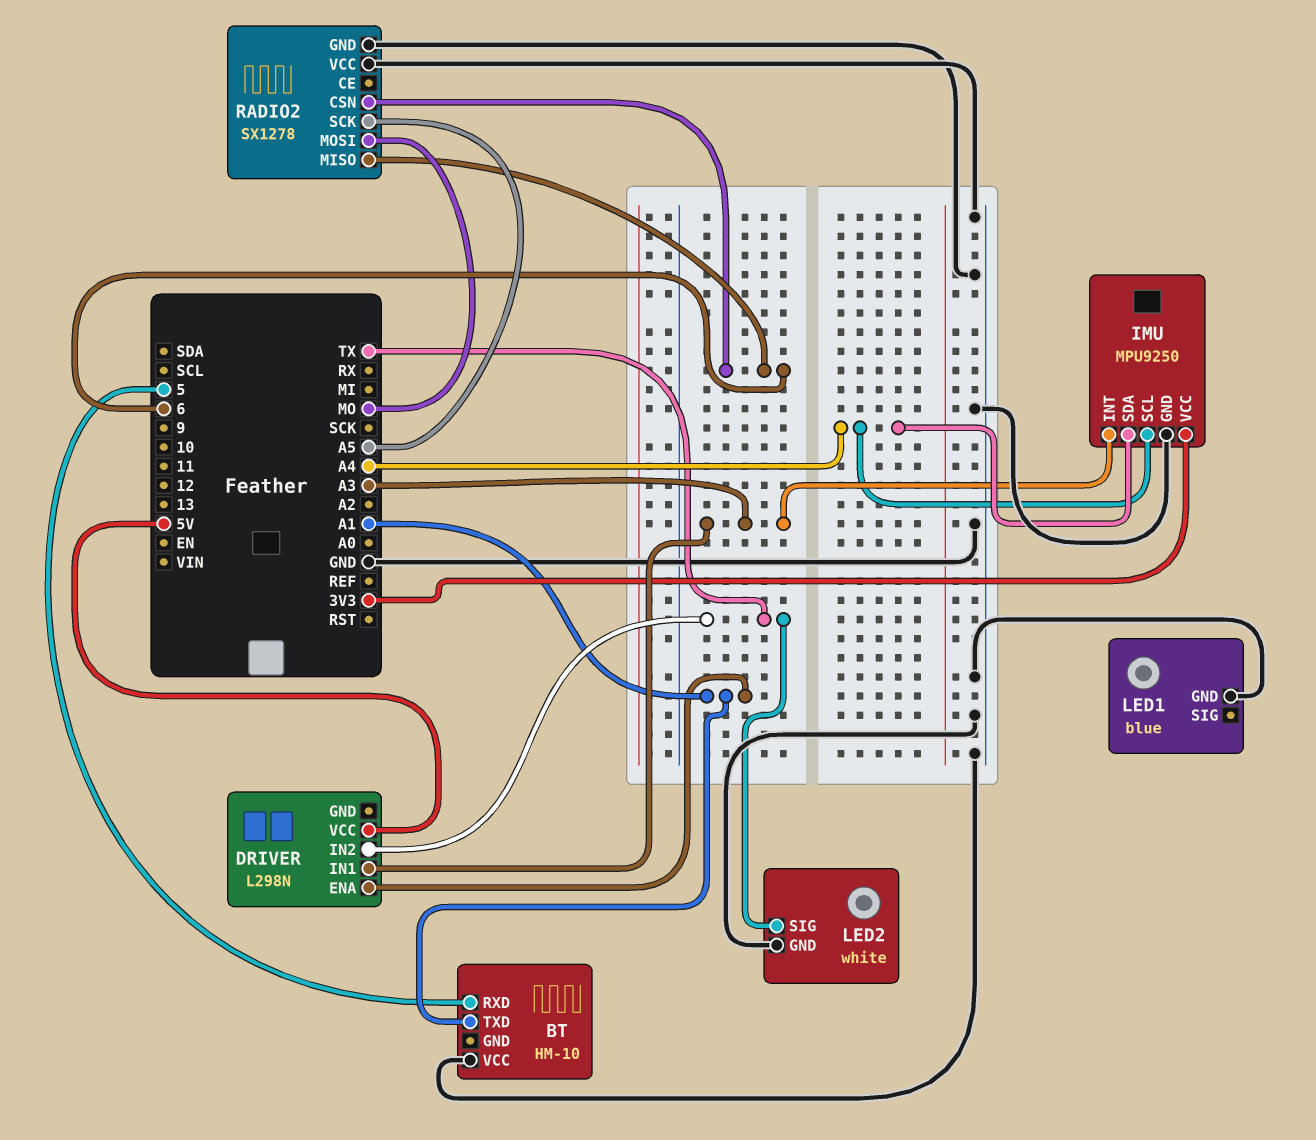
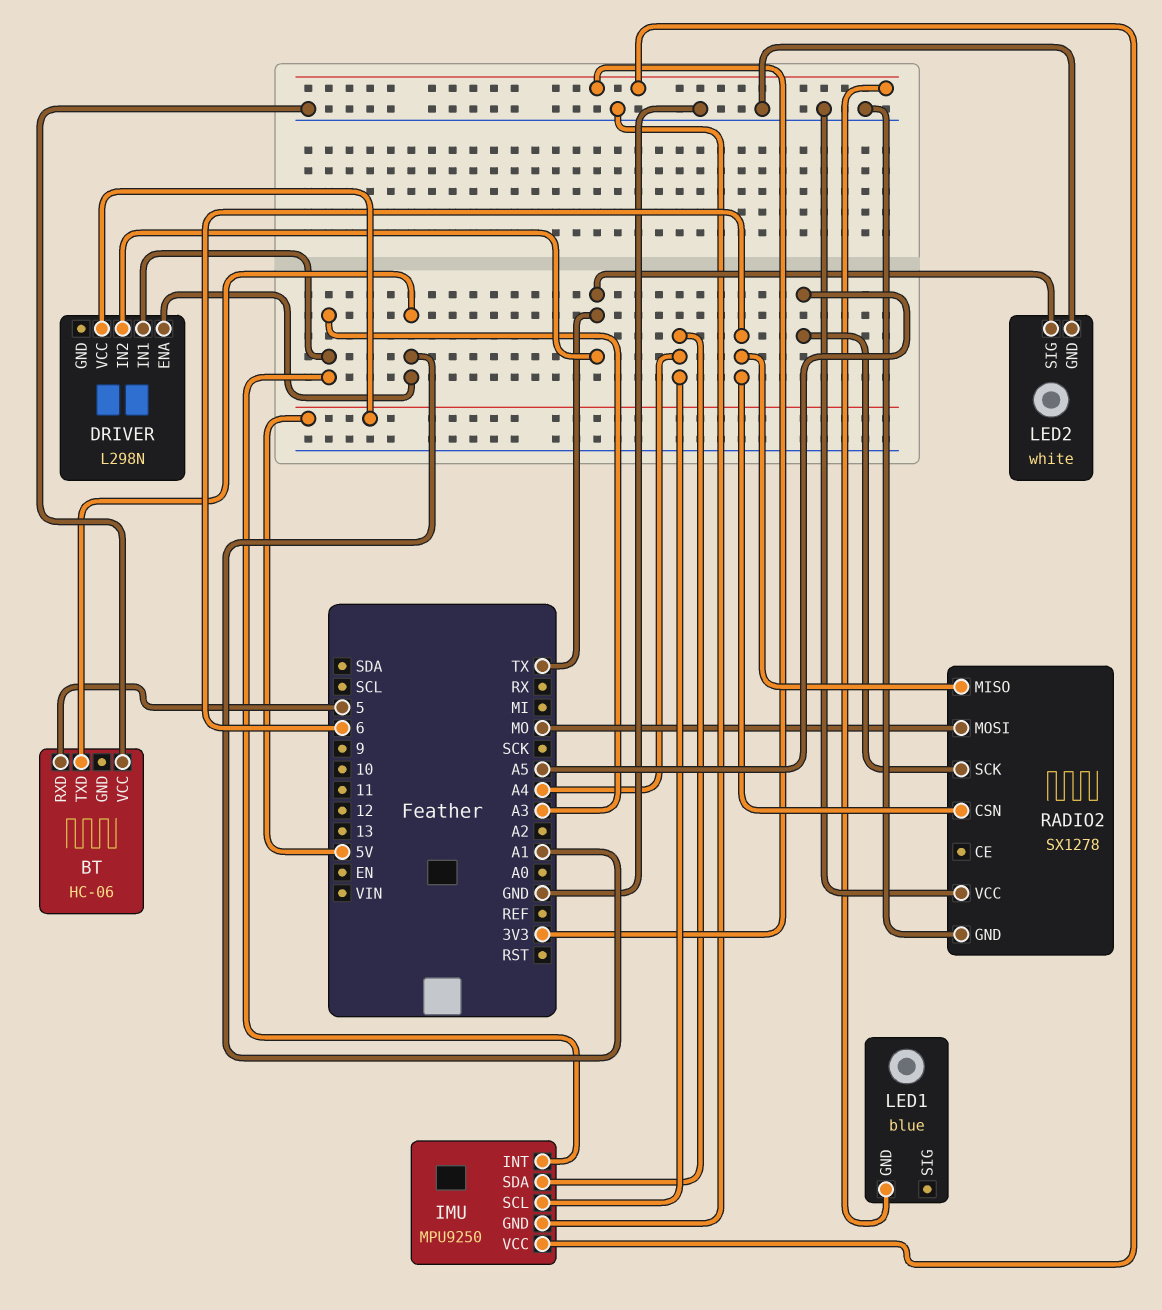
BT: HM-10 -> HC-06
LED1 pin GND: GND -> 3V3

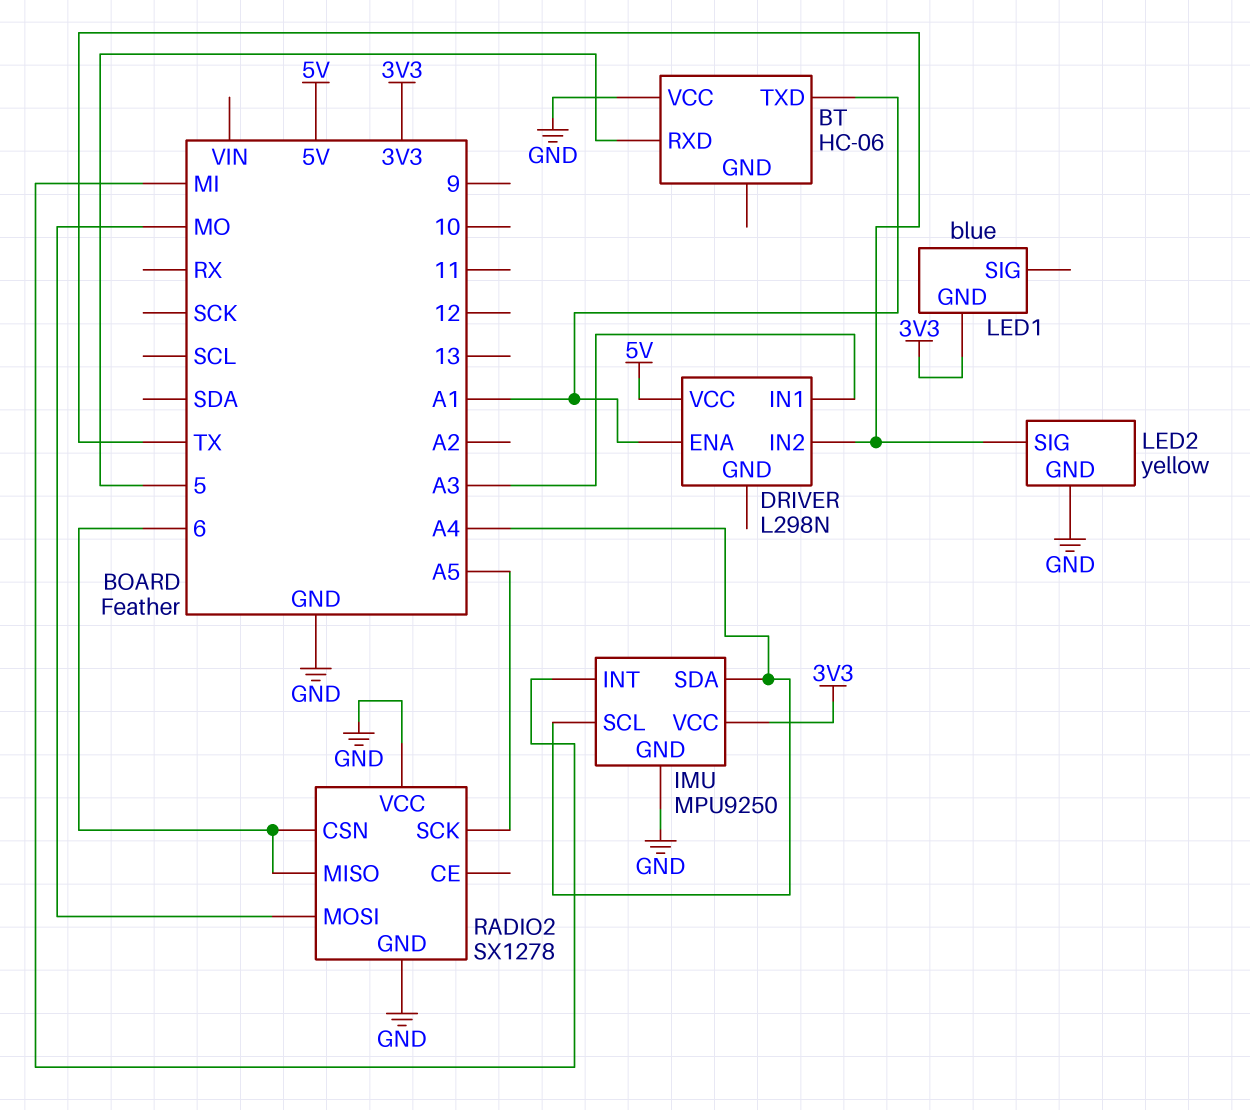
IMU pin INT: A3 -> MI
LED2: white -> yellow

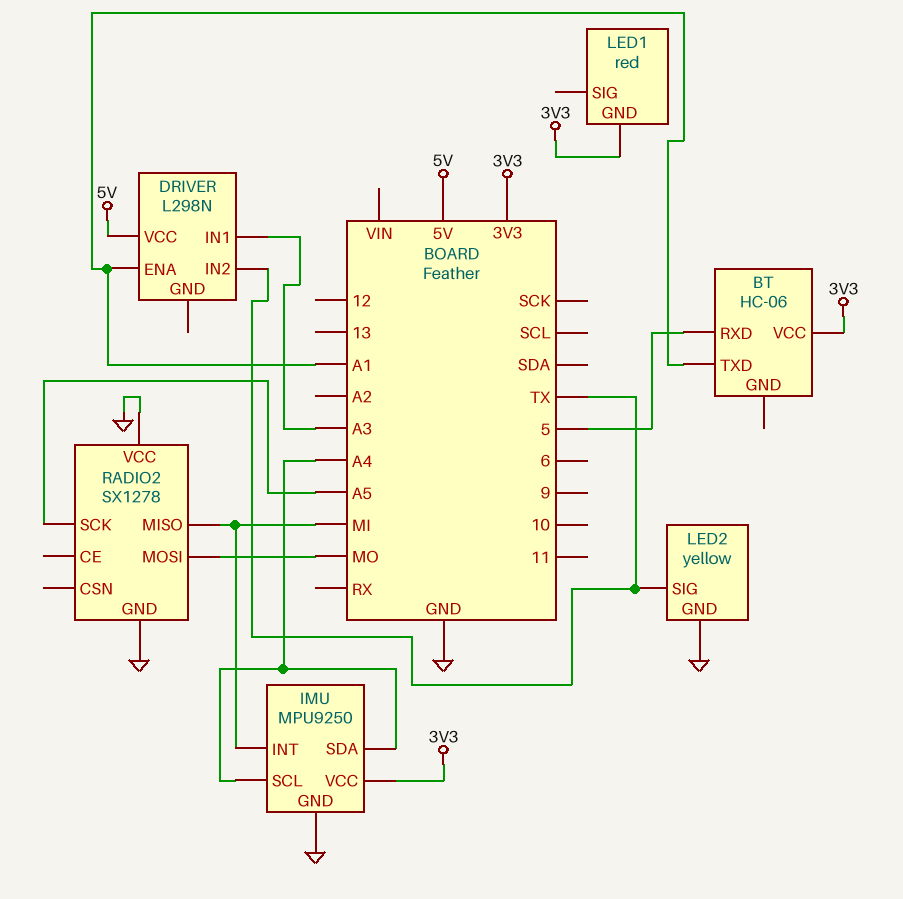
BT pin VCC: GND -> 3V3
LED1: blue -> red
RADIO2 pin CSN: 6 -> none
RADIO2 pin MISO: 6 -> MI

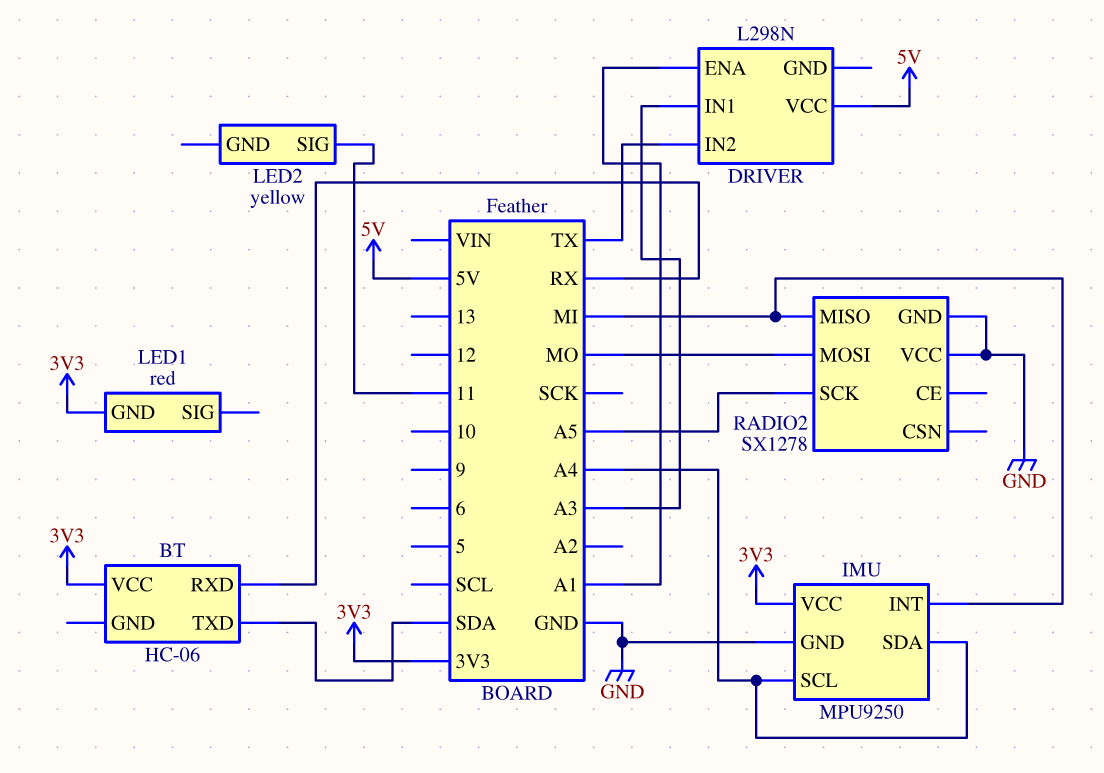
BT pin RXD: 5 -> RX
BT pin TXD: A1 -> SDA
LED2 pin GND: GND -> none
LED2 pin SIG: TX -> 11

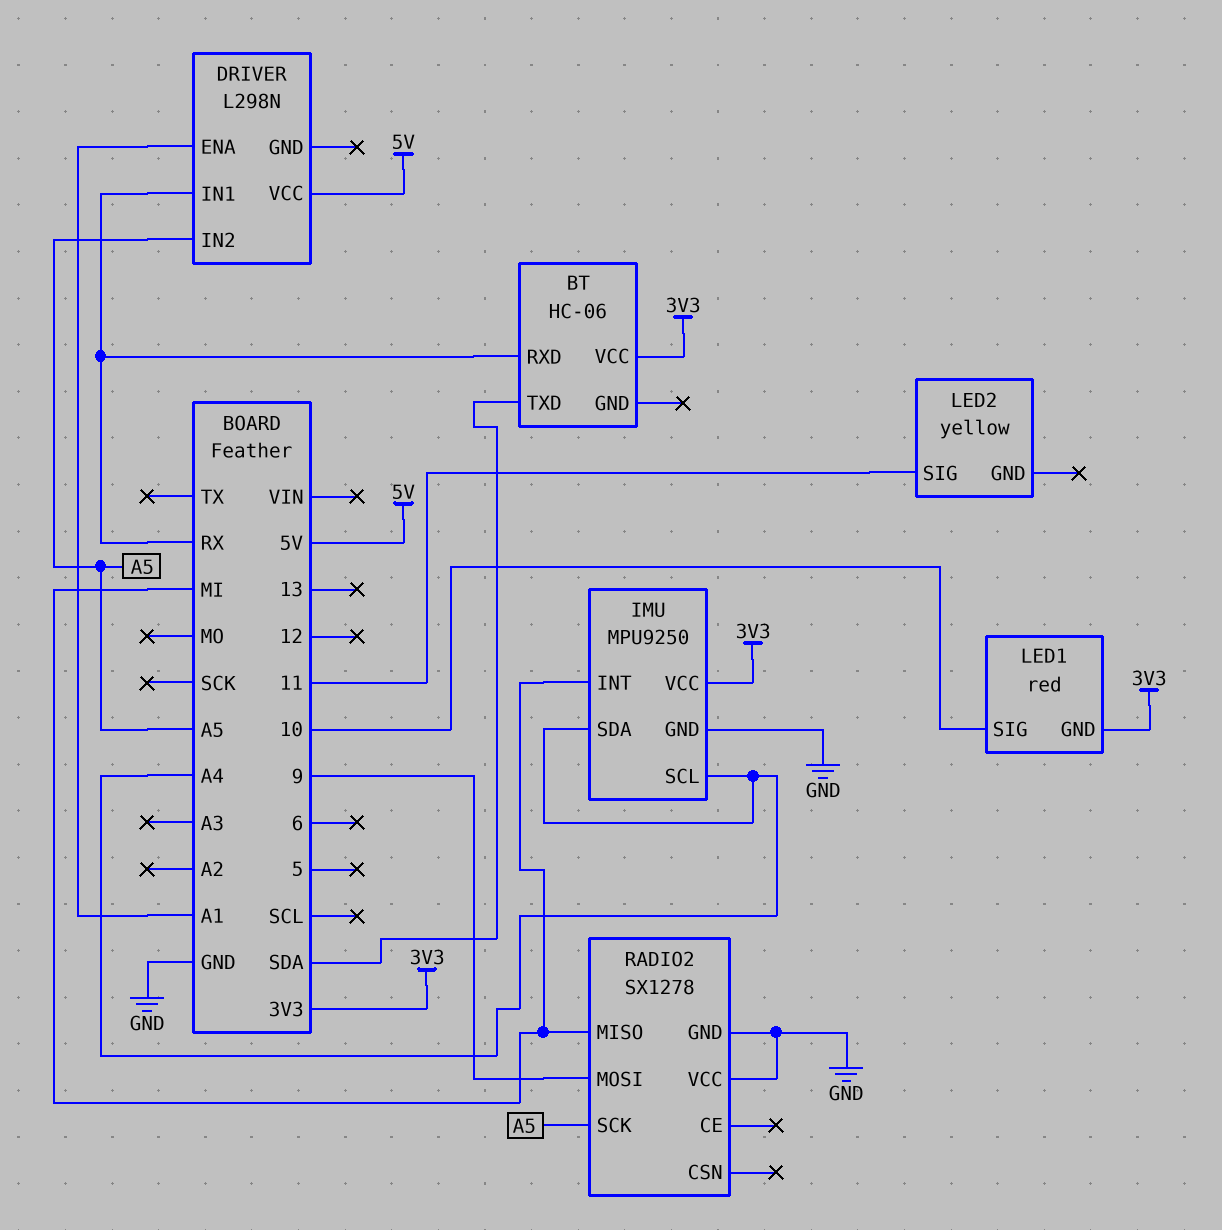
DRIVER pin IN1: A3 -> RX
DRIVER pin IN2: TX -> A5
LED1 pin SIG: none -> 10
RADIO2 pin MOSI: MO -> 9

